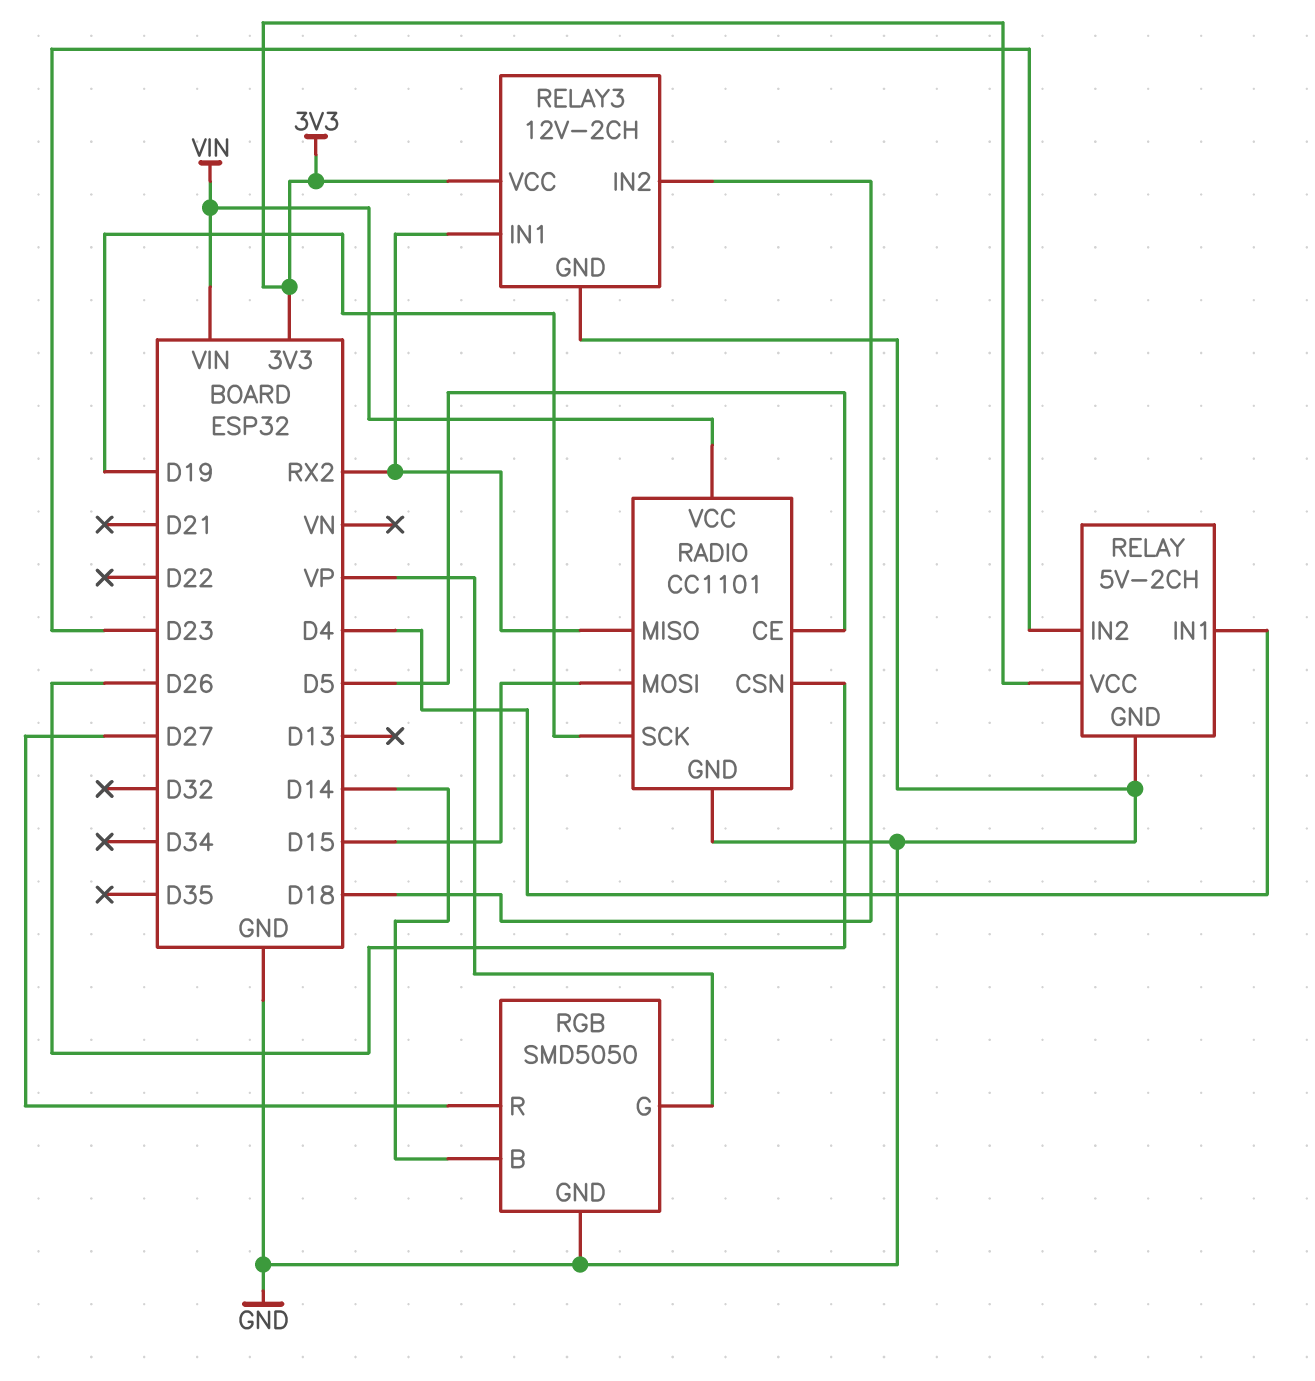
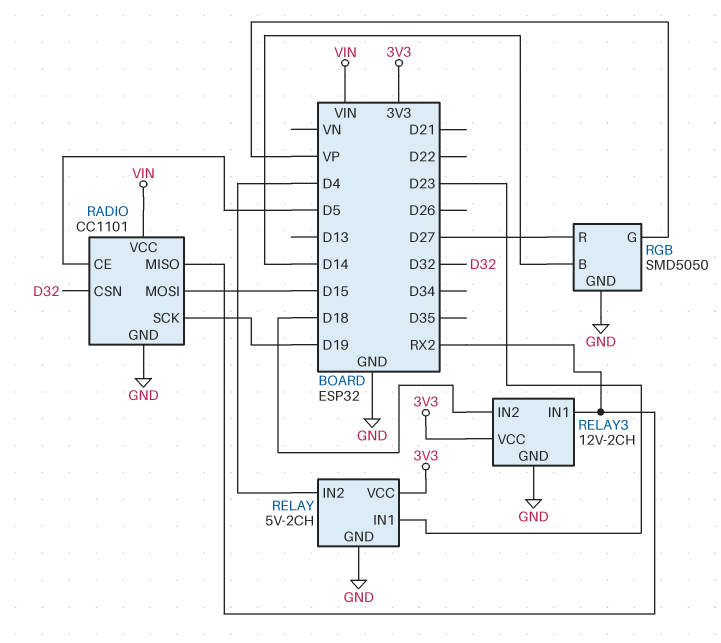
RADIO pin CSN: D26 -> D32
RELAY pin IN1: D4 -> D23
RELAY pin IN2: D23 -> D4

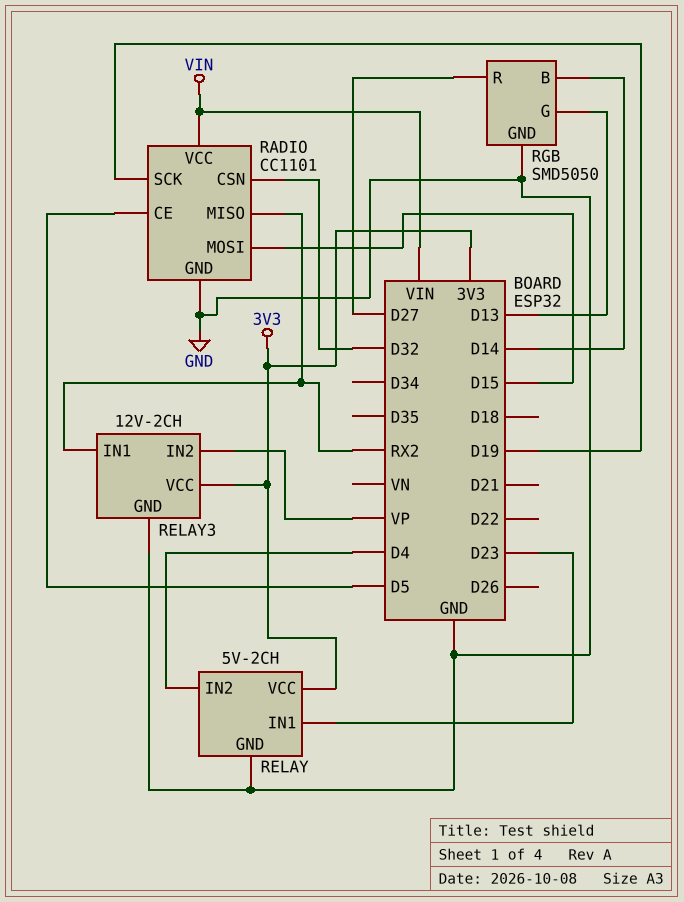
RELAY3 pin IN2: D18 -> VP
RGB pin G: VP -> D13

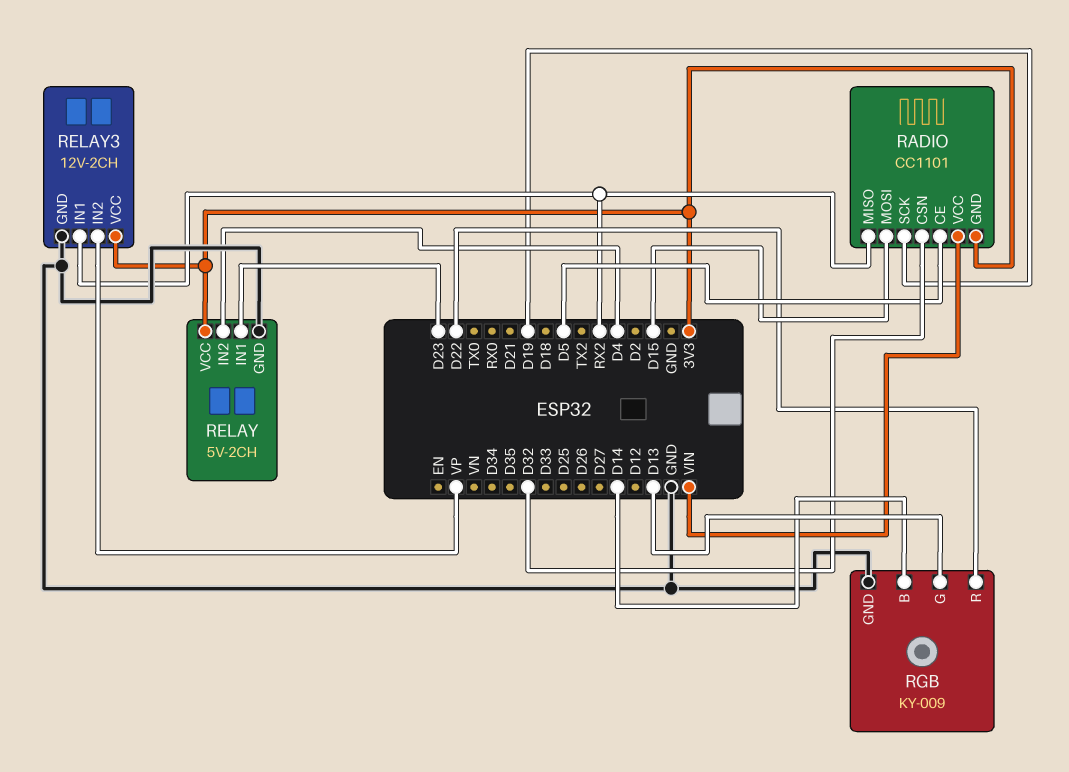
RADIO pin GND: GND -> 3V3
RGB: SMD5050 -> KY-009
RGB pin R: D27 -> D22

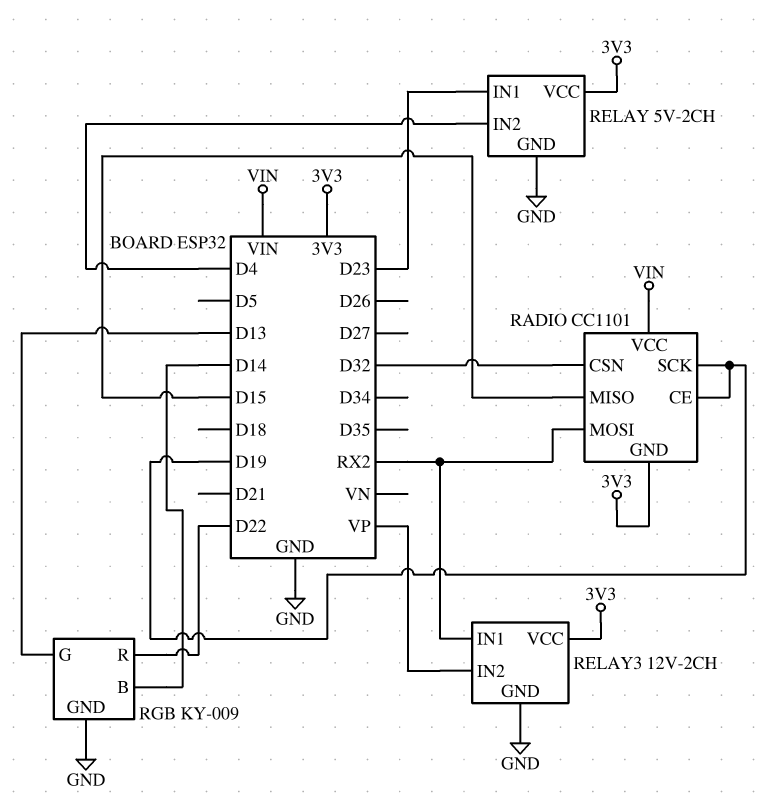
RADIO pin CE: D5 -> D19
RADIO pin MISO: RX2 -> D15
RADIO pin MOSI: D15 -> RX2

